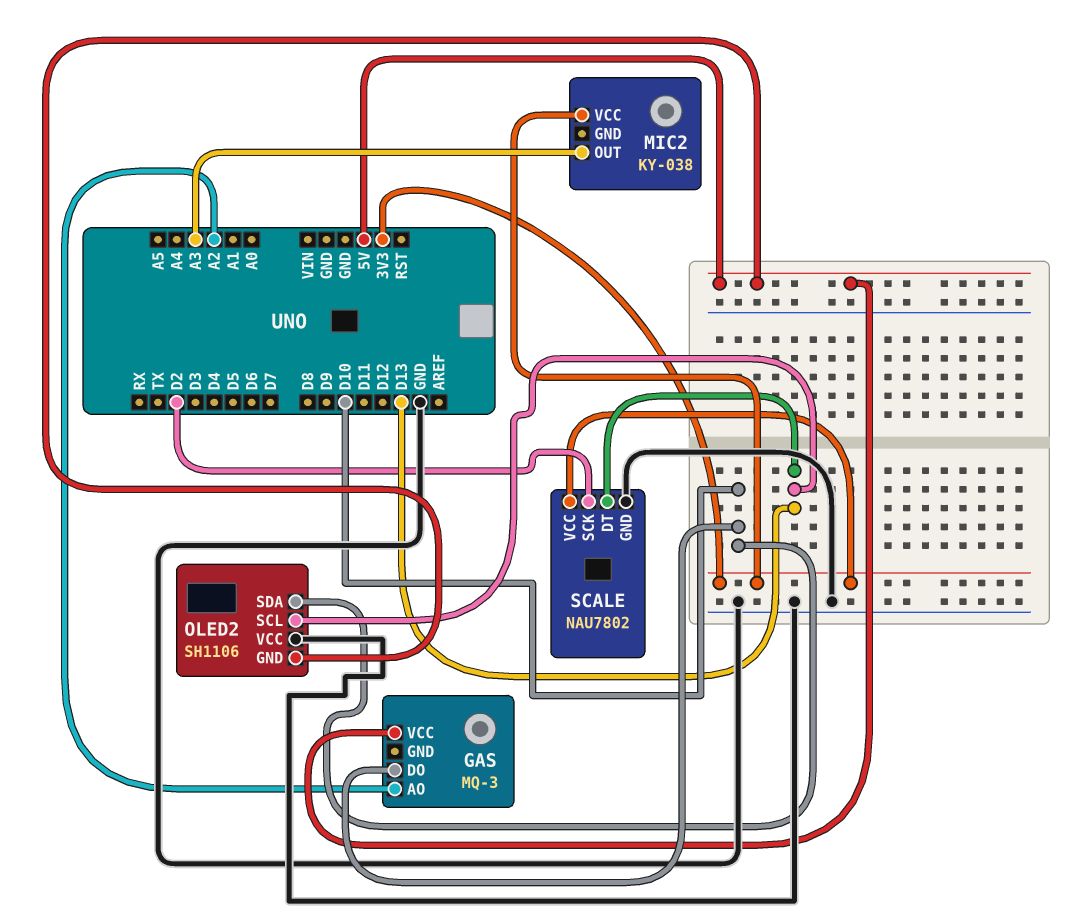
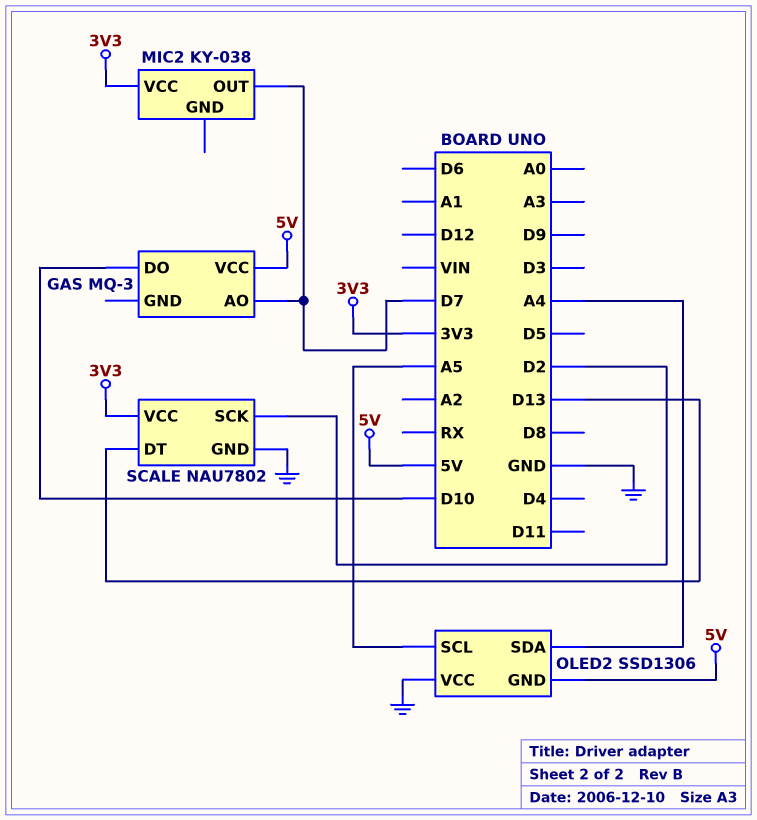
GAS pin AO: A2 -> D7
MIC2 pin OUT: A3 -> D7
OLED2: SH1106 -> SSD1306
OLED2 pin SCL: D13 -> A5
OLED2 pin SDA: D10 -> A4

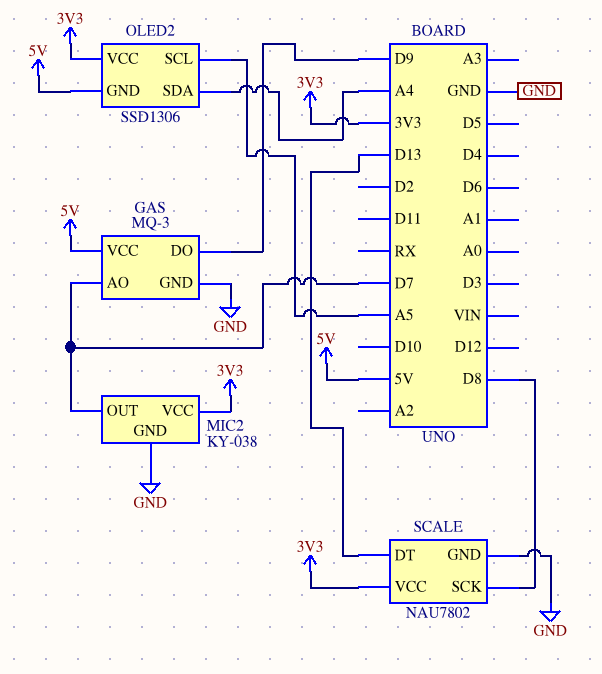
GAS pin DO: D10 -> D9
GAS pin GND: none -> GND
MIC2 pin GND: none -> GND
OLED2 pin VCC: GND -> 3V3
SCALE pin SCK: D2 -> D8

